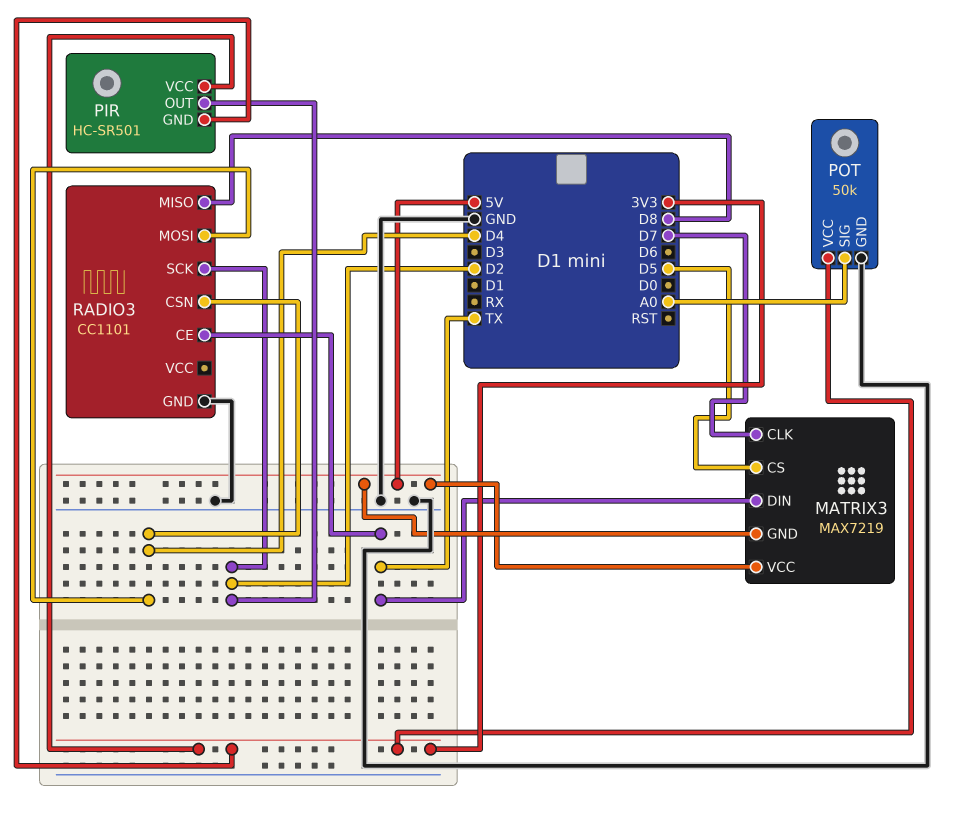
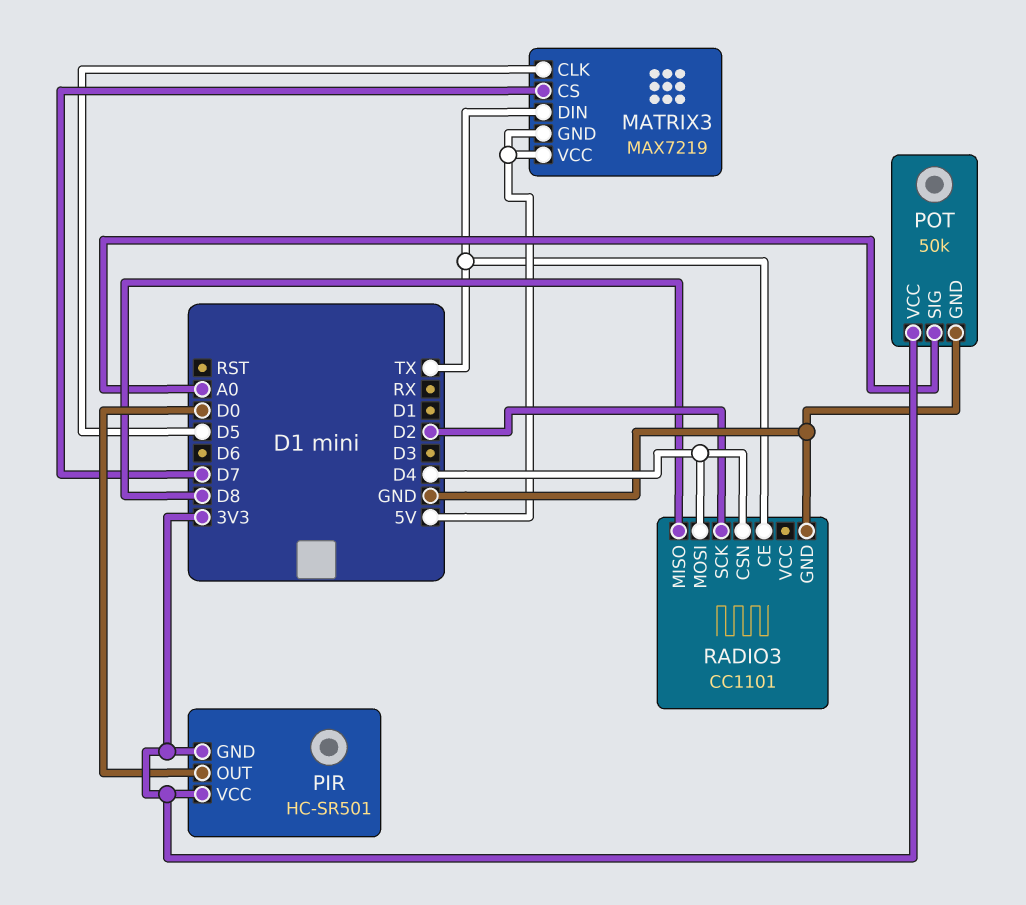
MATRIX3 pin CLK: D7 -> D5
MATRIX3 pin CS: D5 -> D7
PIR pin OUT: D2 -> D0

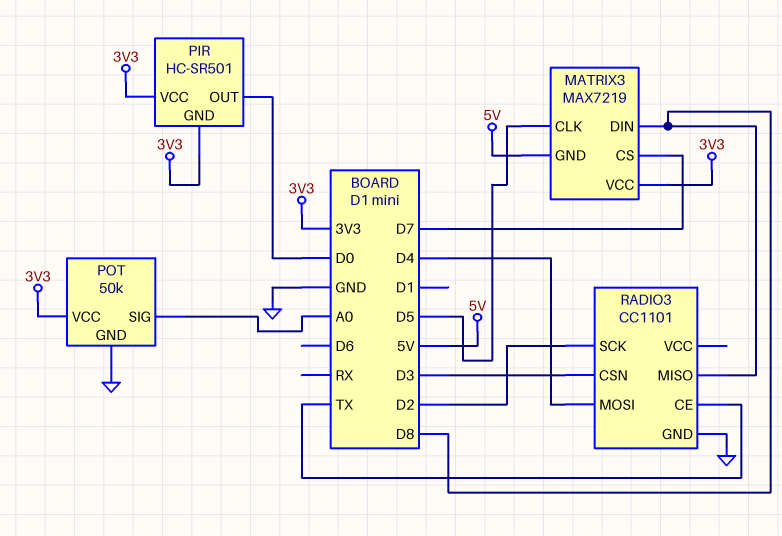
MATRIX3 pin DIN: TX -> D8
MATRIX3 pin VCC: 5V -> 3V3
RADIO3 pin CSN: D4 -> D3

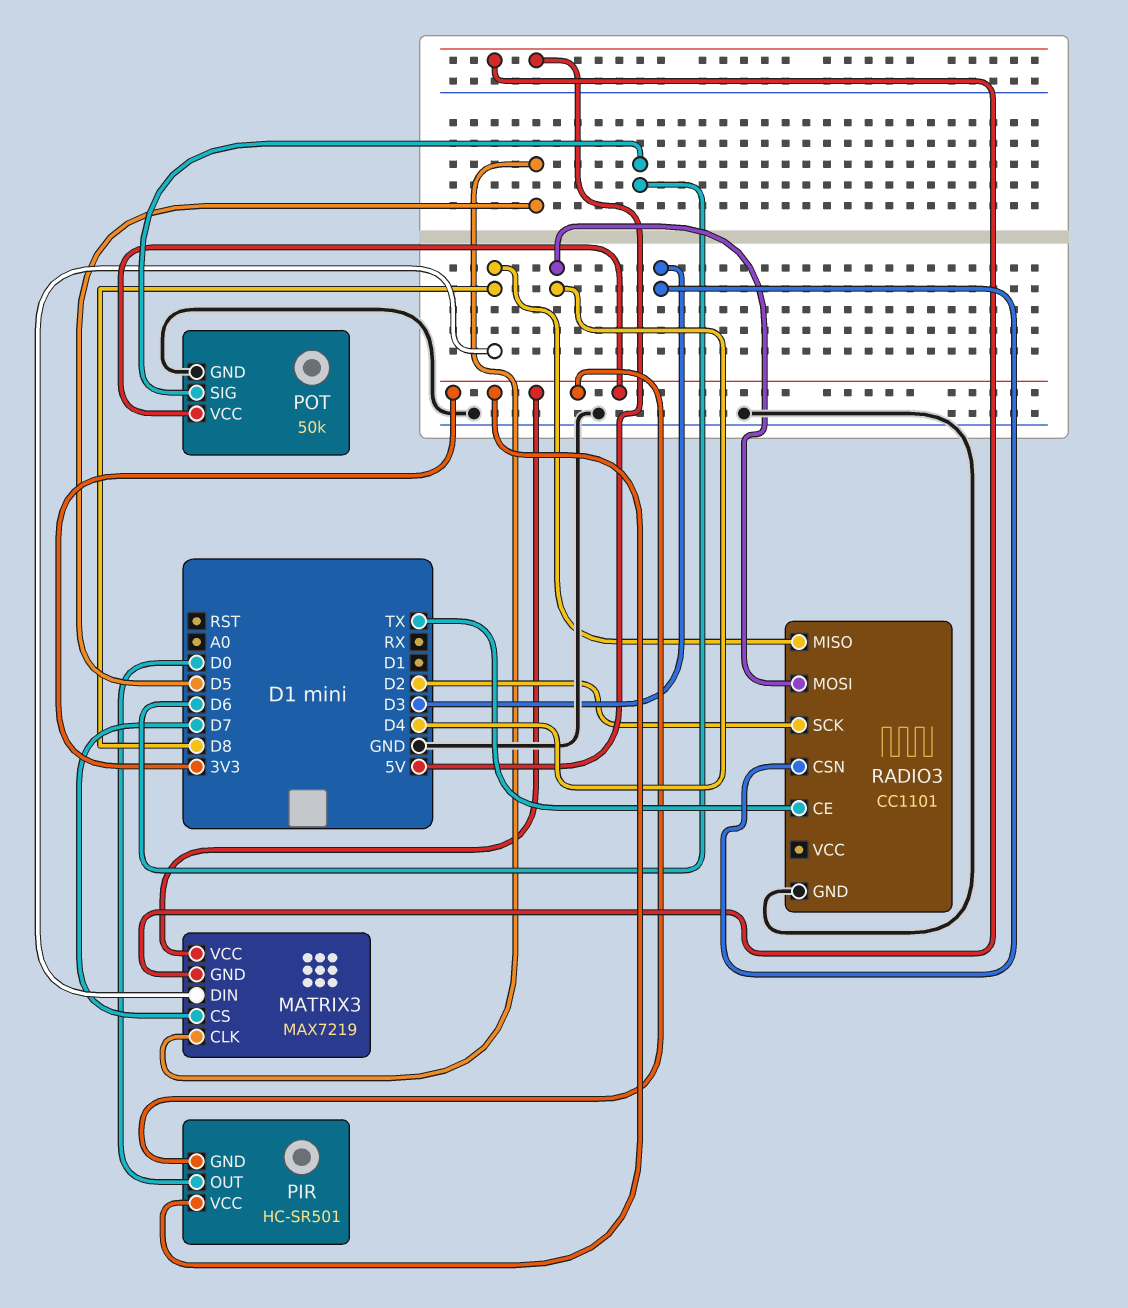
POT pin SIG: A0 -> D6

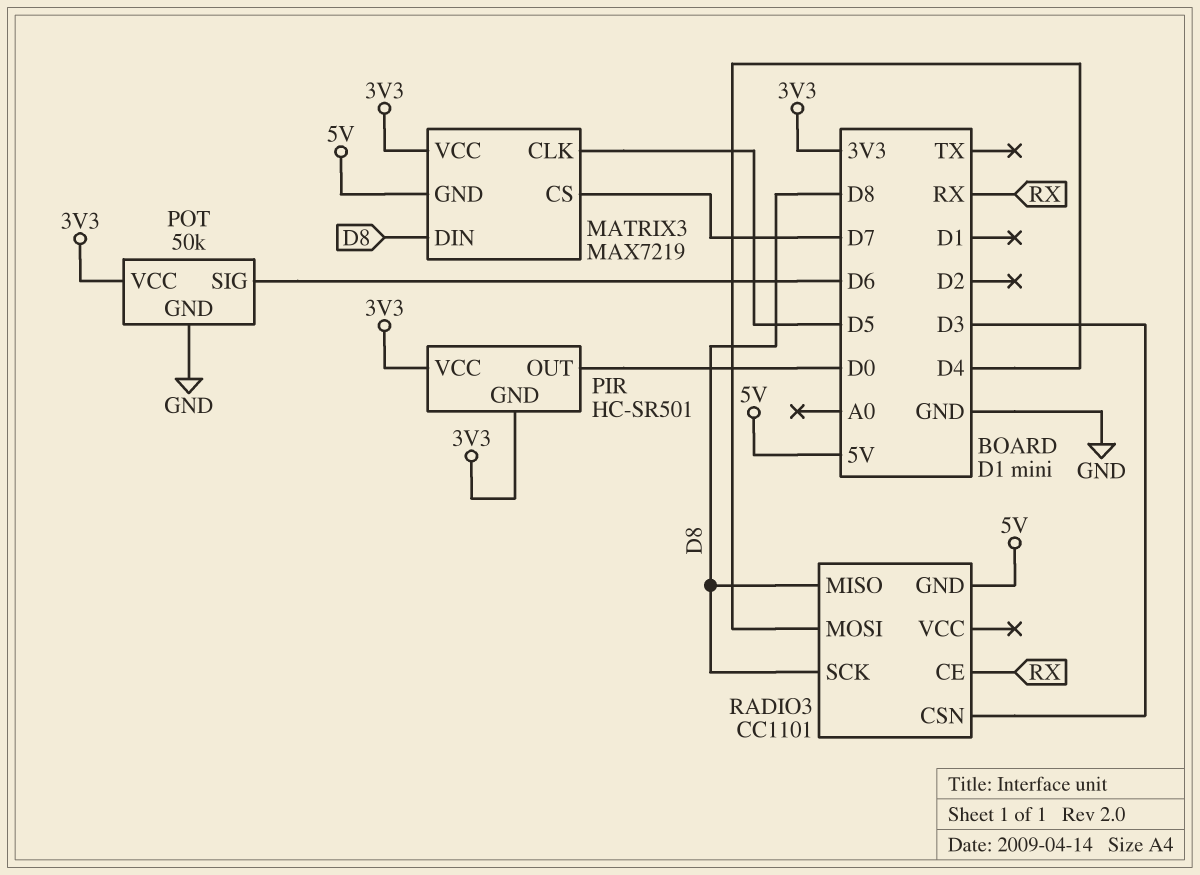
RADIO3 pin CE: TX -> RX
RADIO3 pin GND: GND -> 5V
RADIO3 pin SCK: D2 -> D8

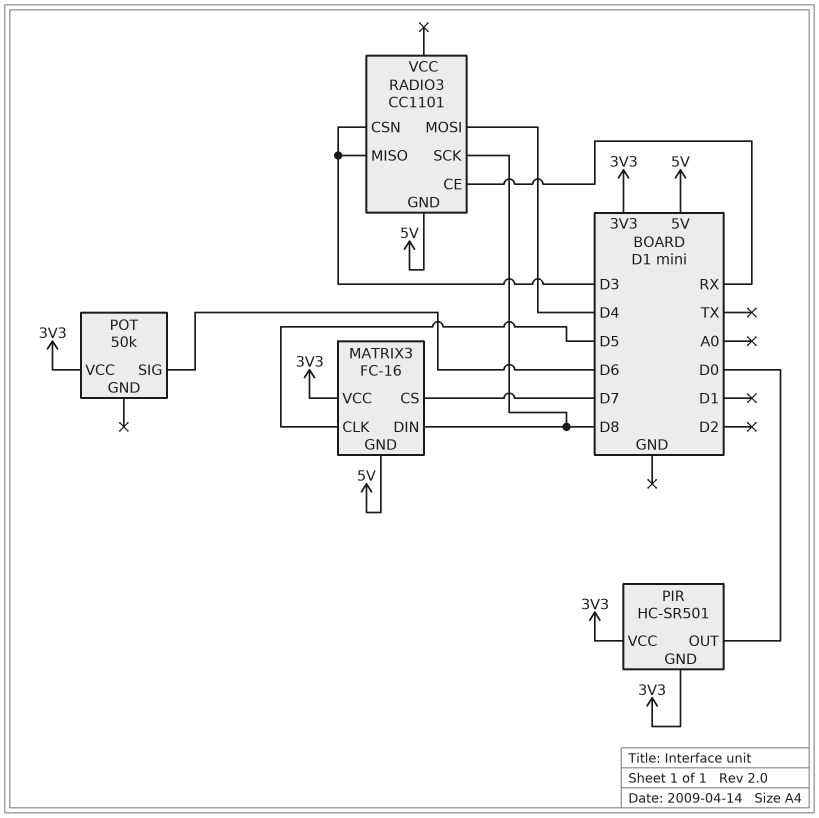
MATRIX3: MAX7219 -> FC-16
POT pin GND: GND -> none
RADIO3 pin MISO: D8 -> D3

